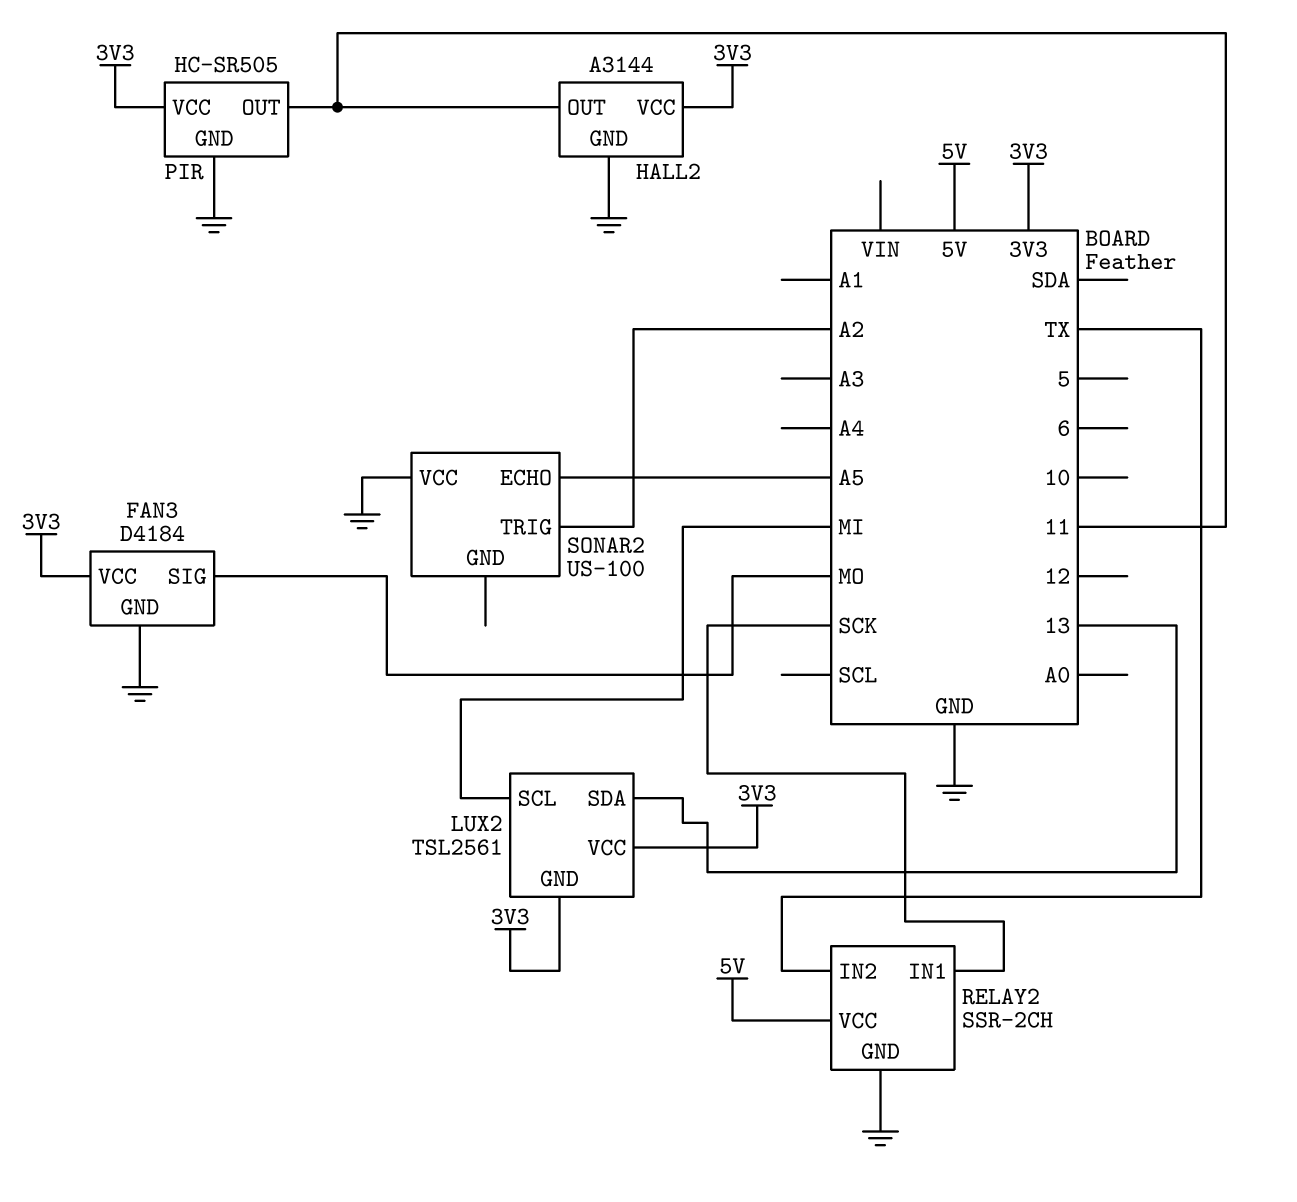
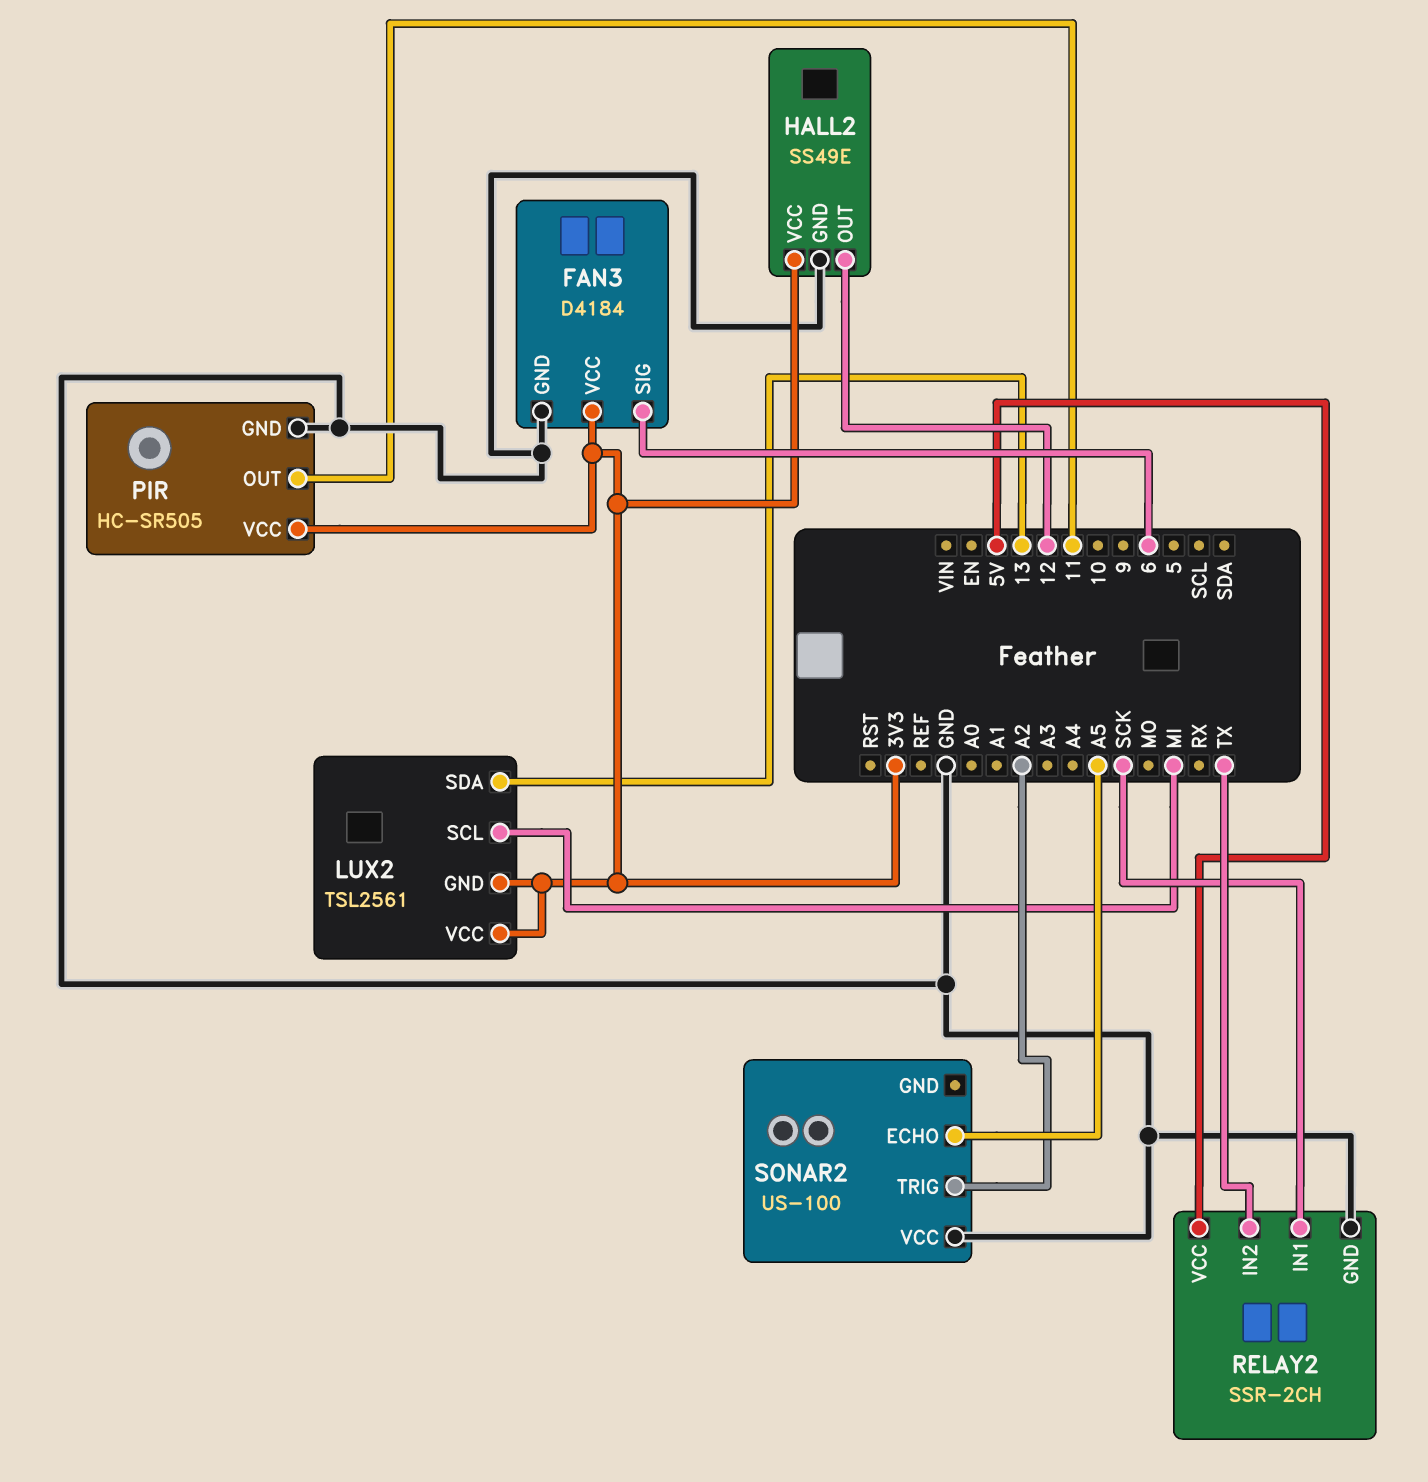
FAN3 pin SIG: MO -> 6
HALL2: A3144 -> SS49E
HALL2 pin OUT: 11 -> 12

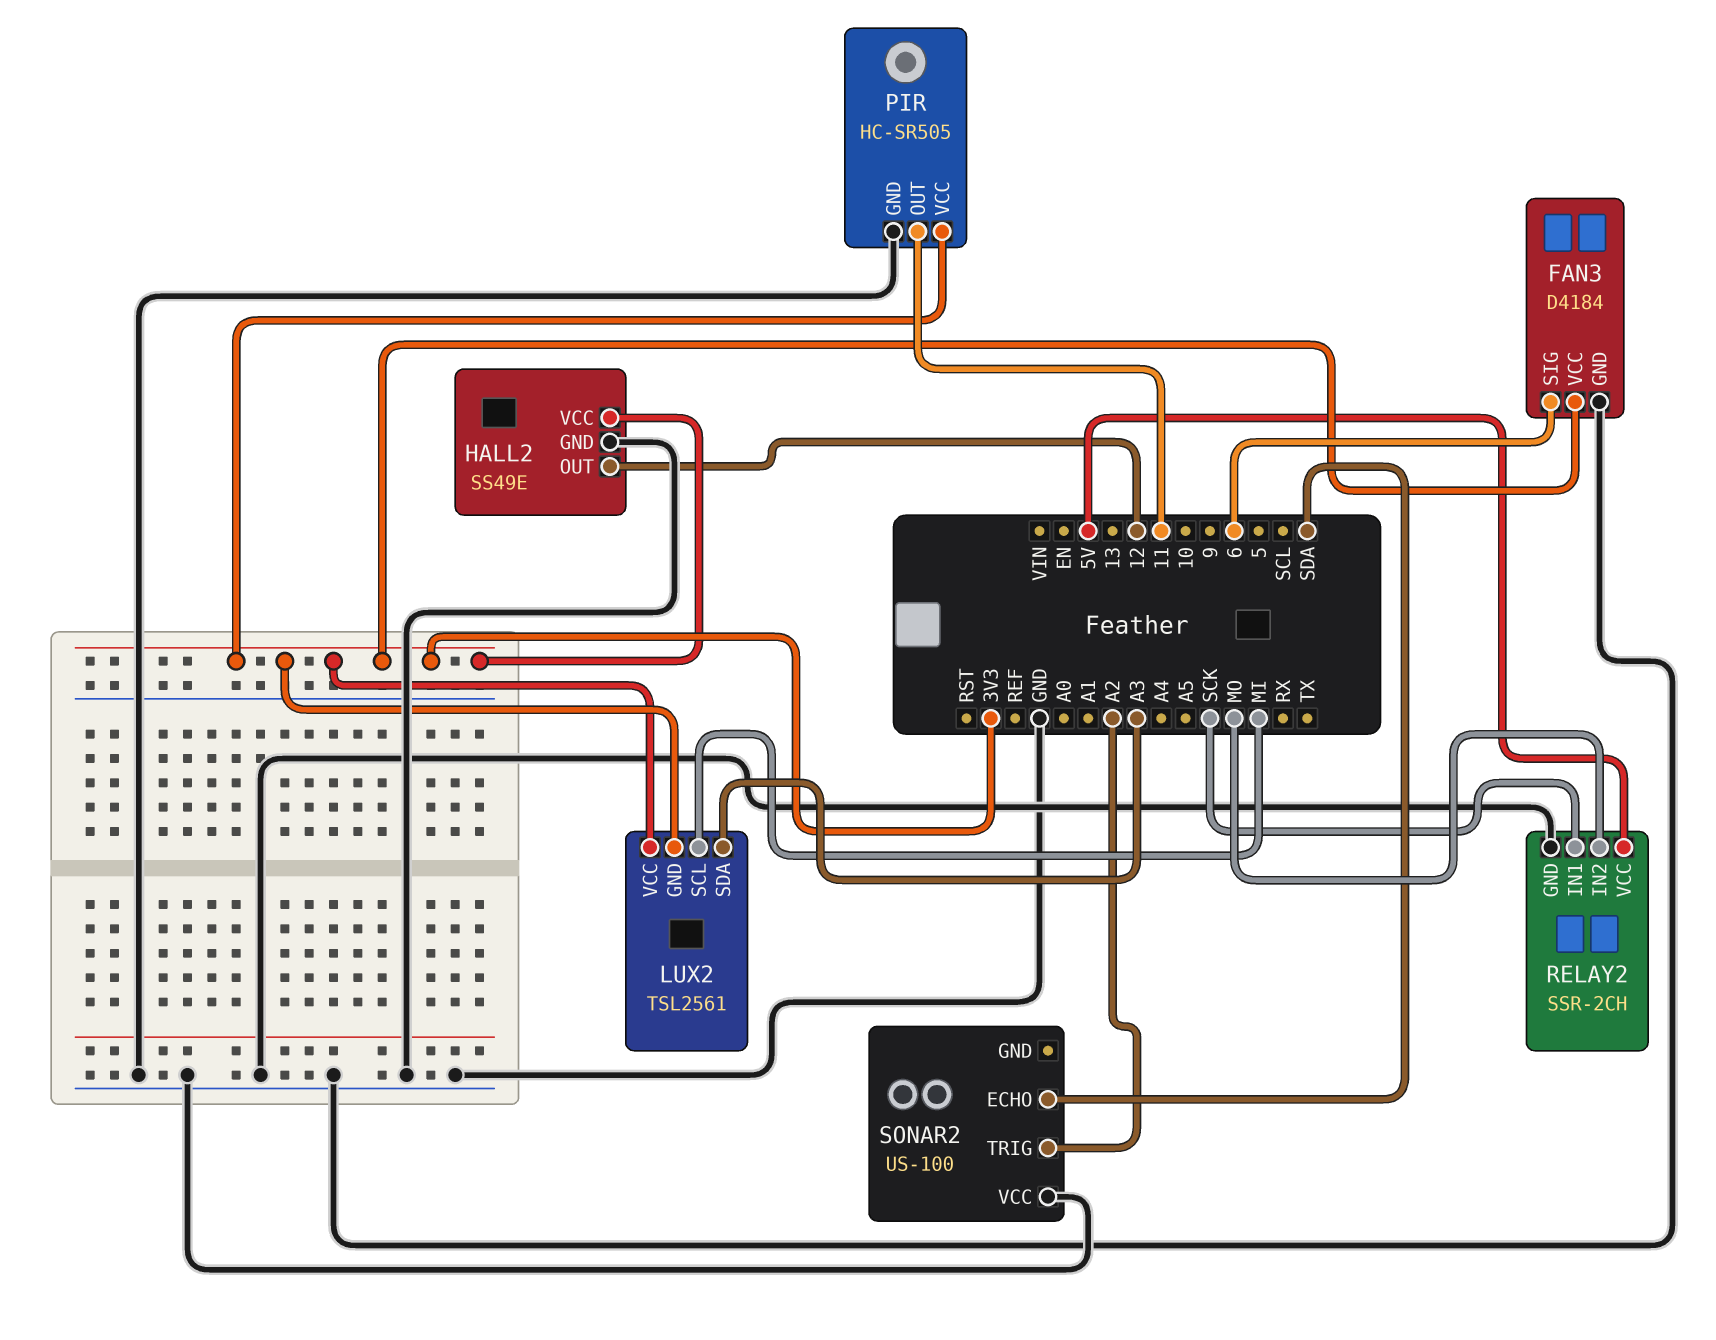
LUX2 pin SDA: 13 -> A3
RELAY2 pin IN2: TX -> MO
SONAR2 pin ECHO: A5 -> SDA

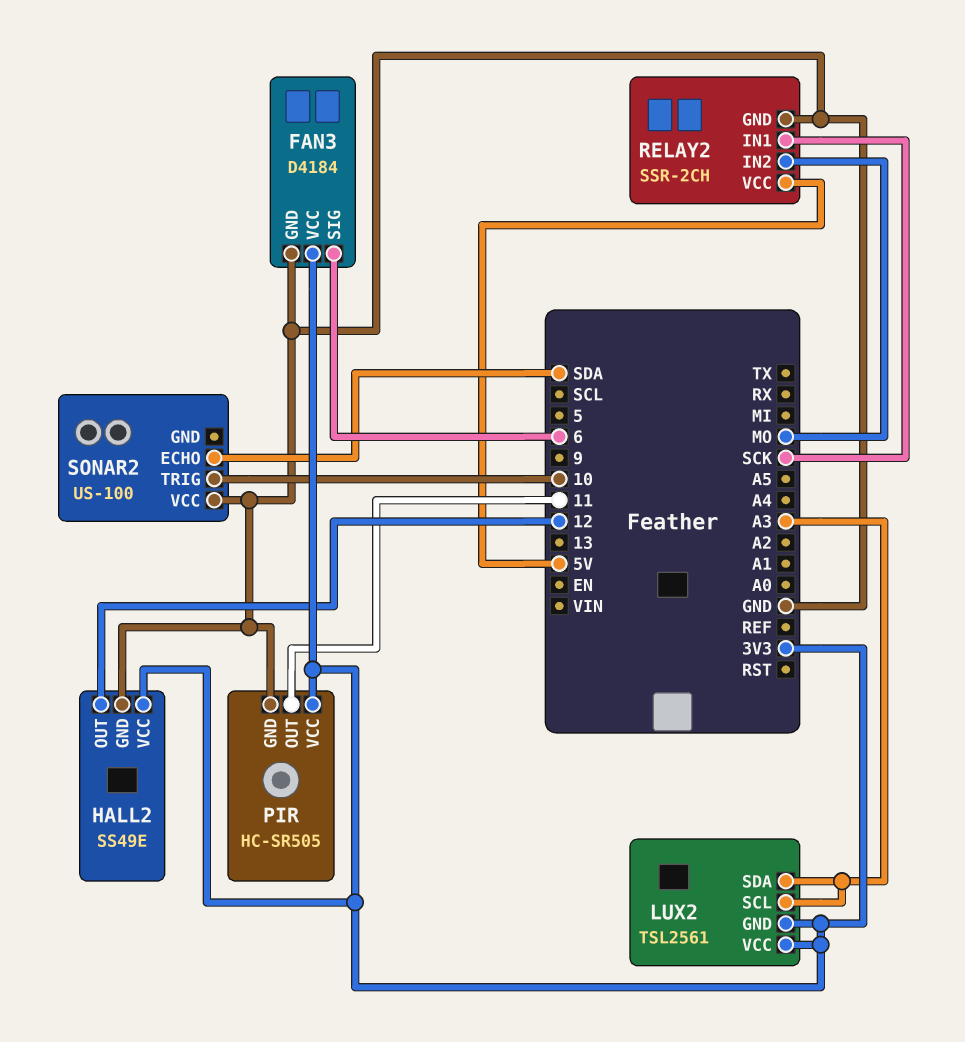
LUX2 pin SCL: MI -> A3
SONAR2 pin TRIG: A2 -> 10

